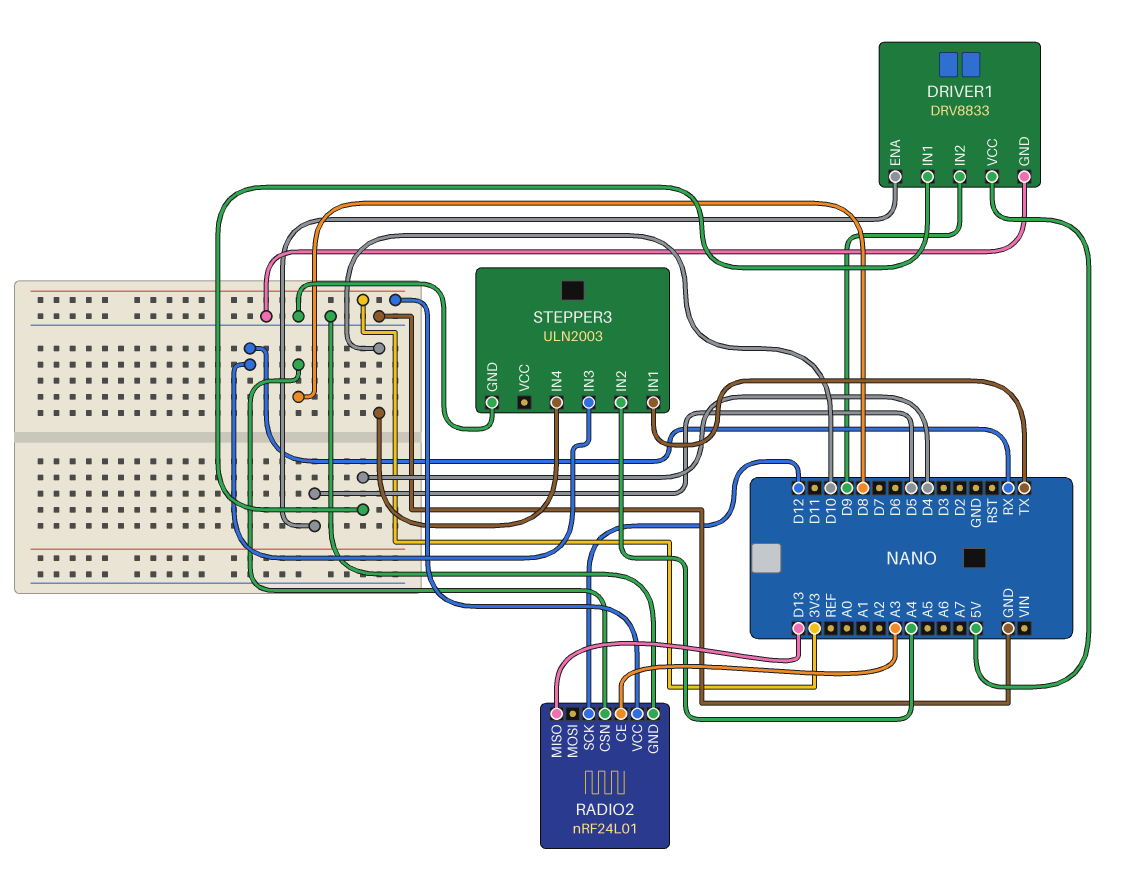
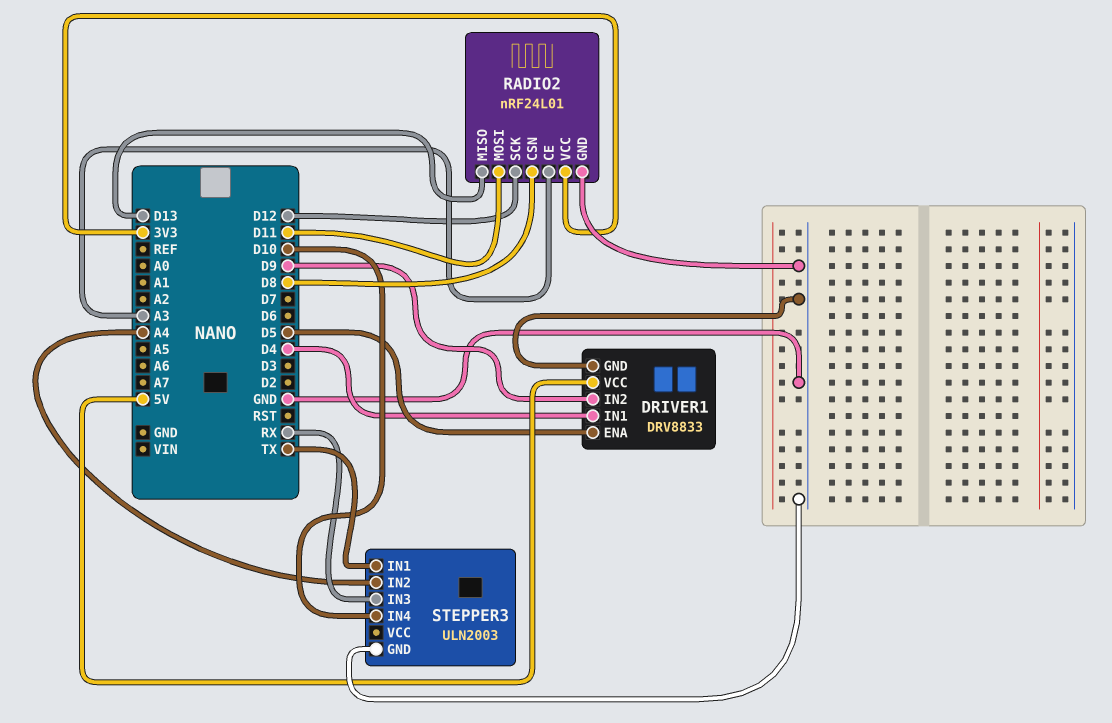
RADIO2 pin MOSI: none -> D11

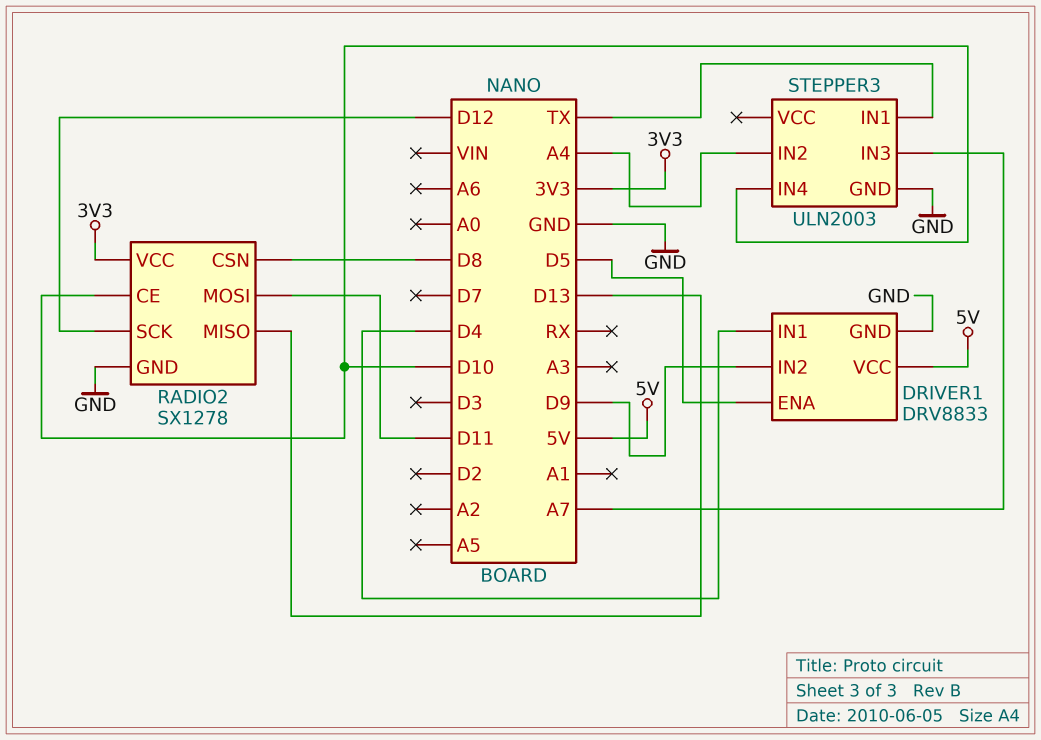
RADIO2: nRF24L01 -> SX1278
RADIO2 pin CE: A3 -> D10
STEPPER3 pin IN3: RX -> A7

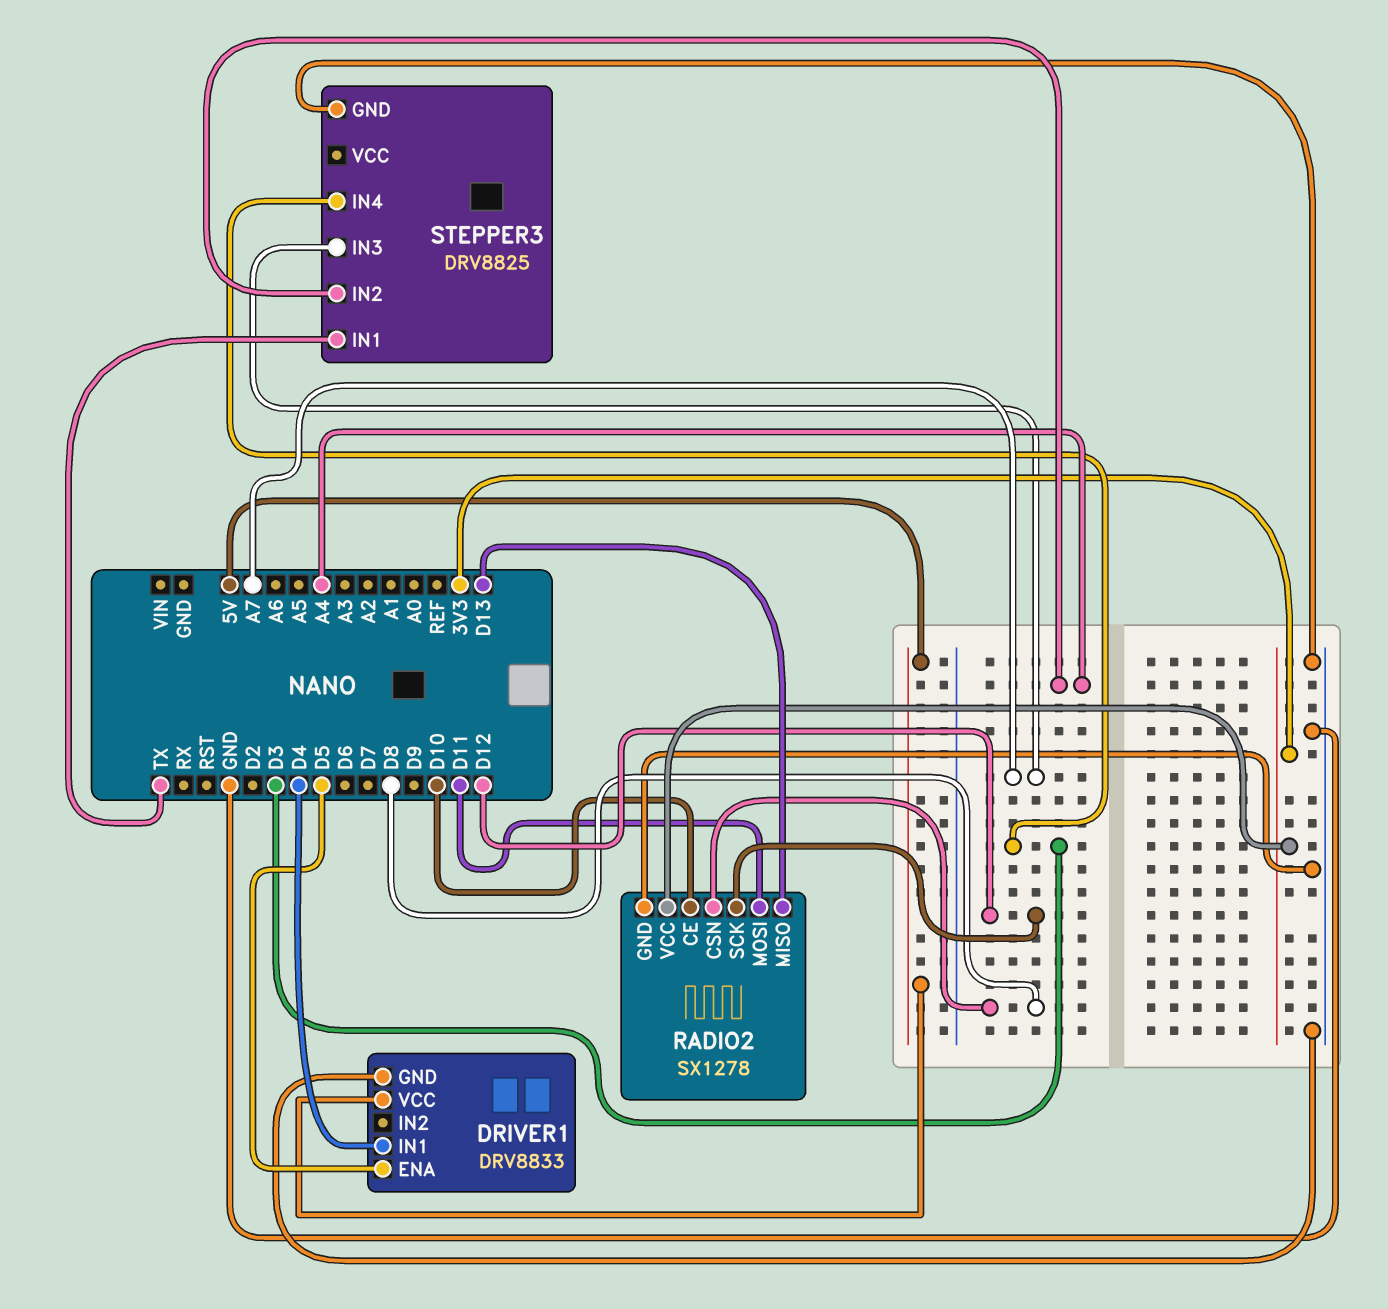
DRIVER1 pin IN2: D9 -> none
STEPPER3: ULN2003 -> DRV8825
STEPPER3 pin IN4: D10 -> D3

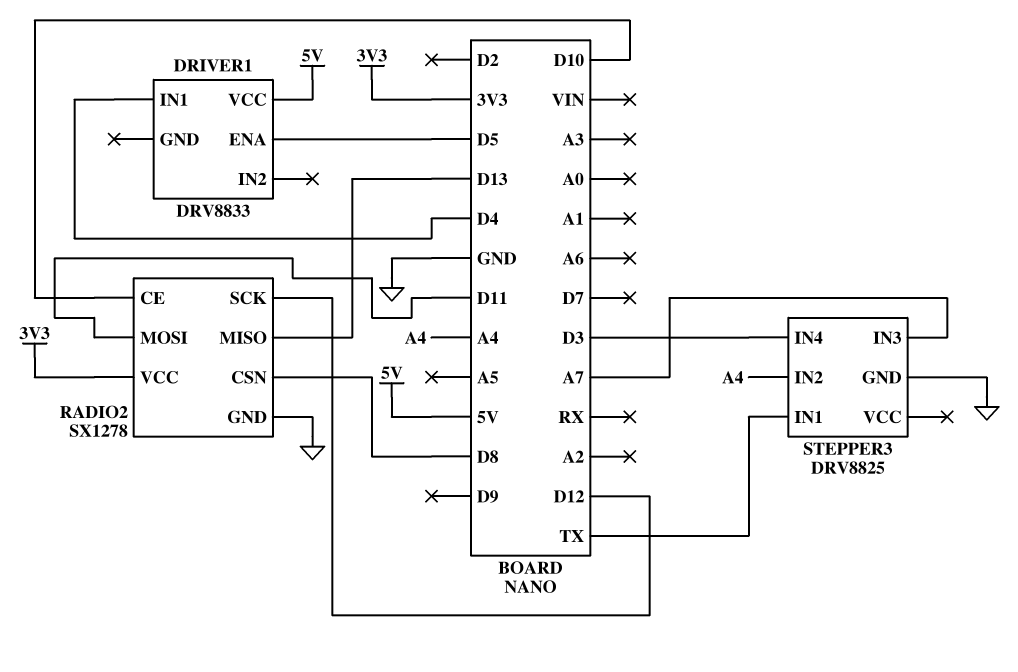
DRIVER1 pin GND: GND -> none

